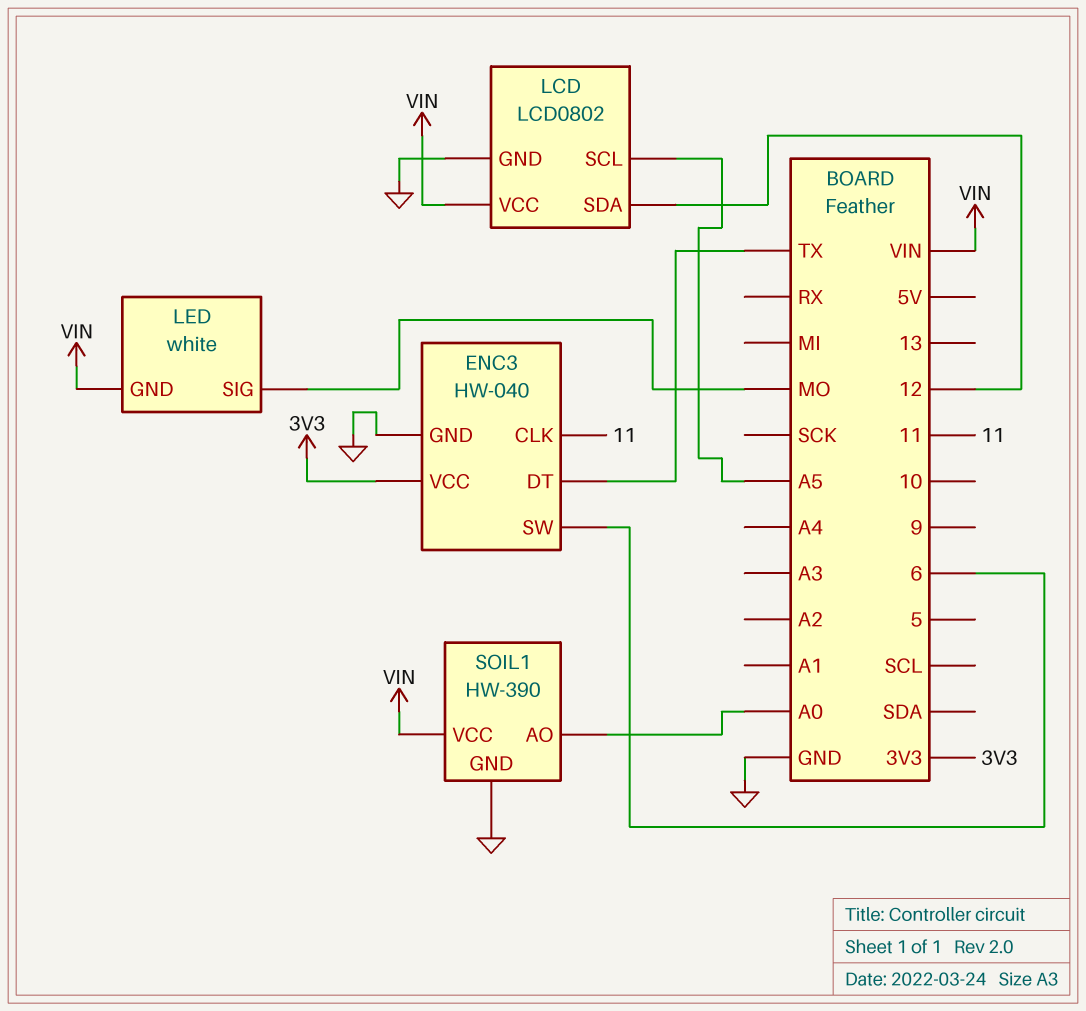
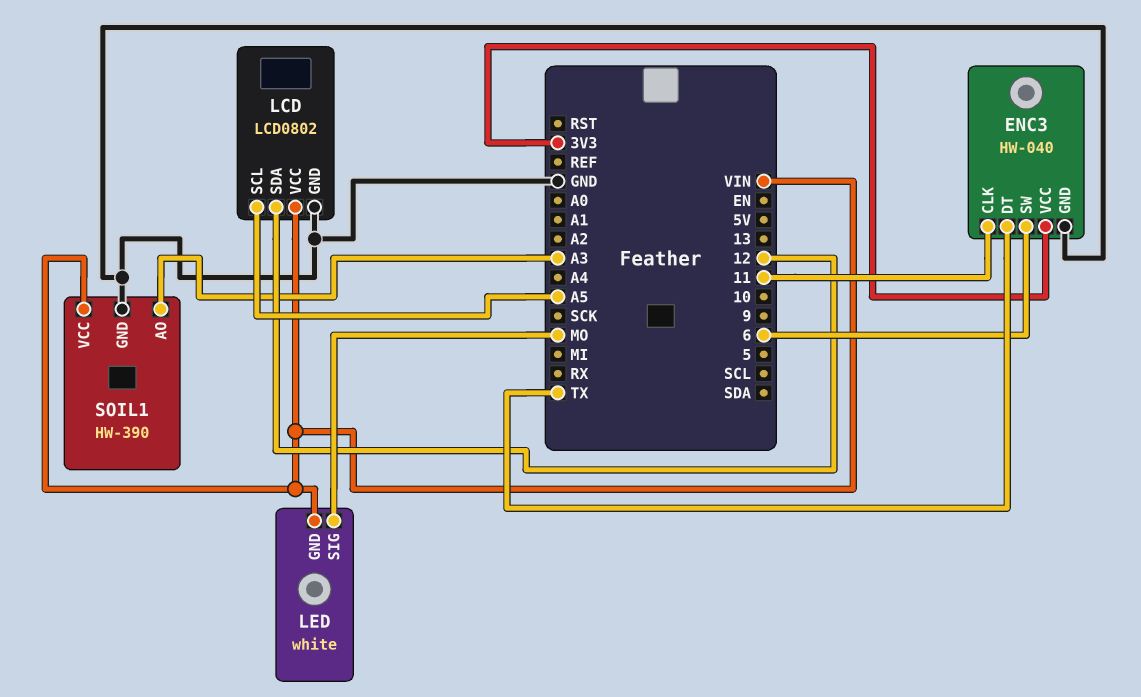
SOIL1 pin AO: A0 -> A3

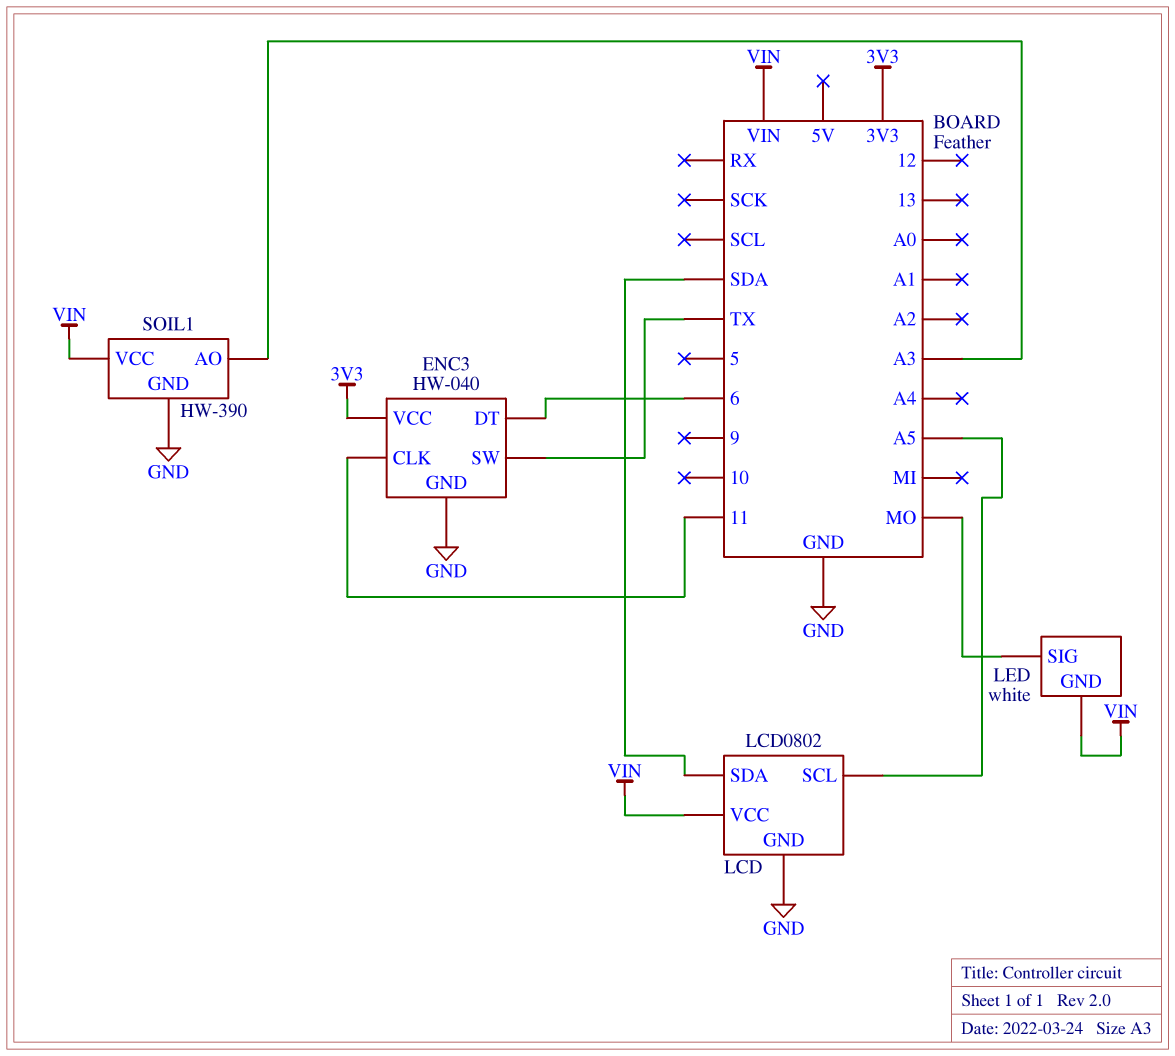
ENC3 pin DT: TX -> 6
ENC3 pin SW: 6 -> TX
LCD pin SDA: 12 -> SDA

